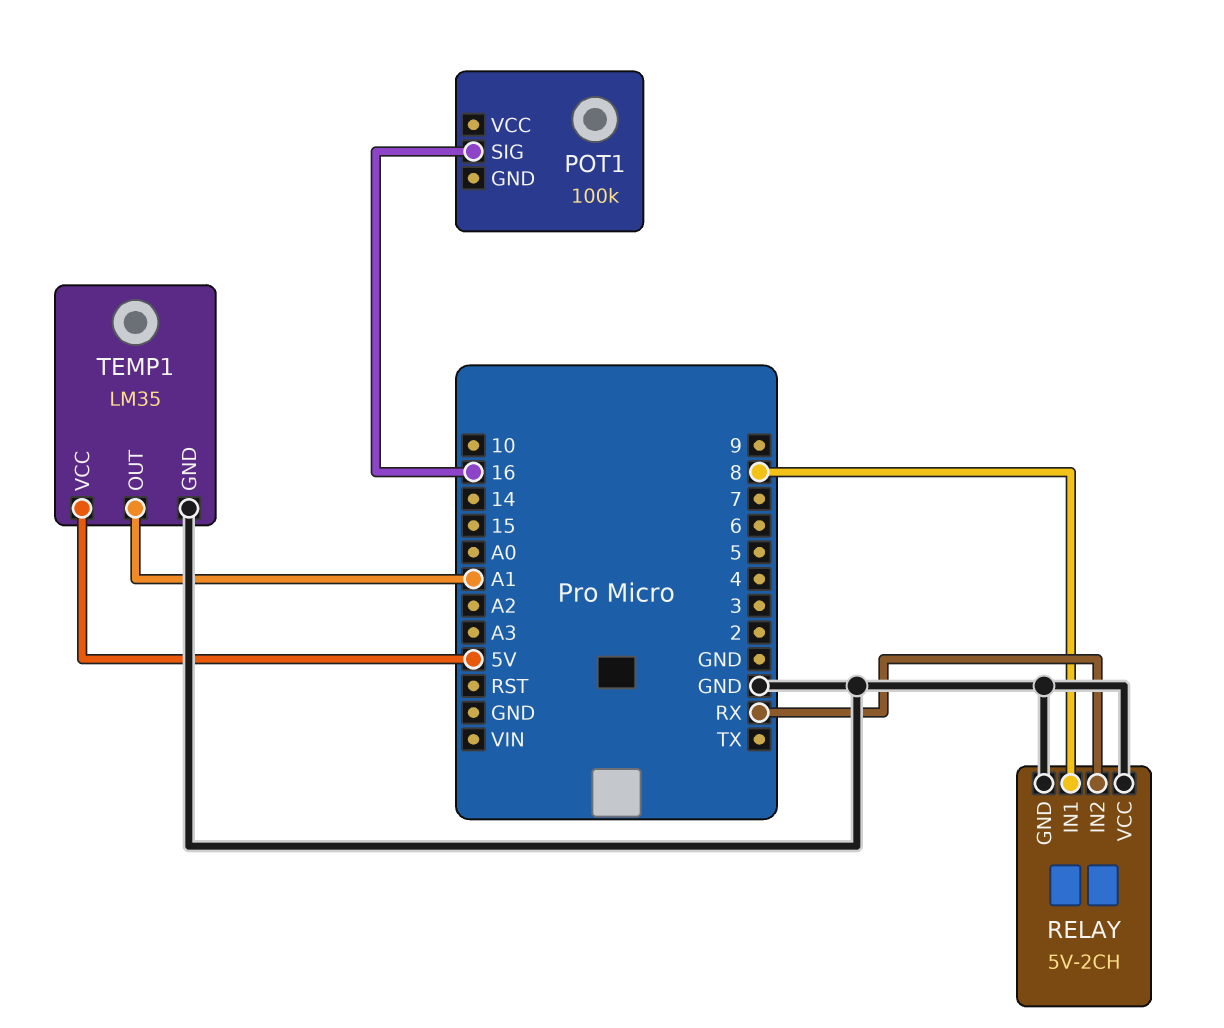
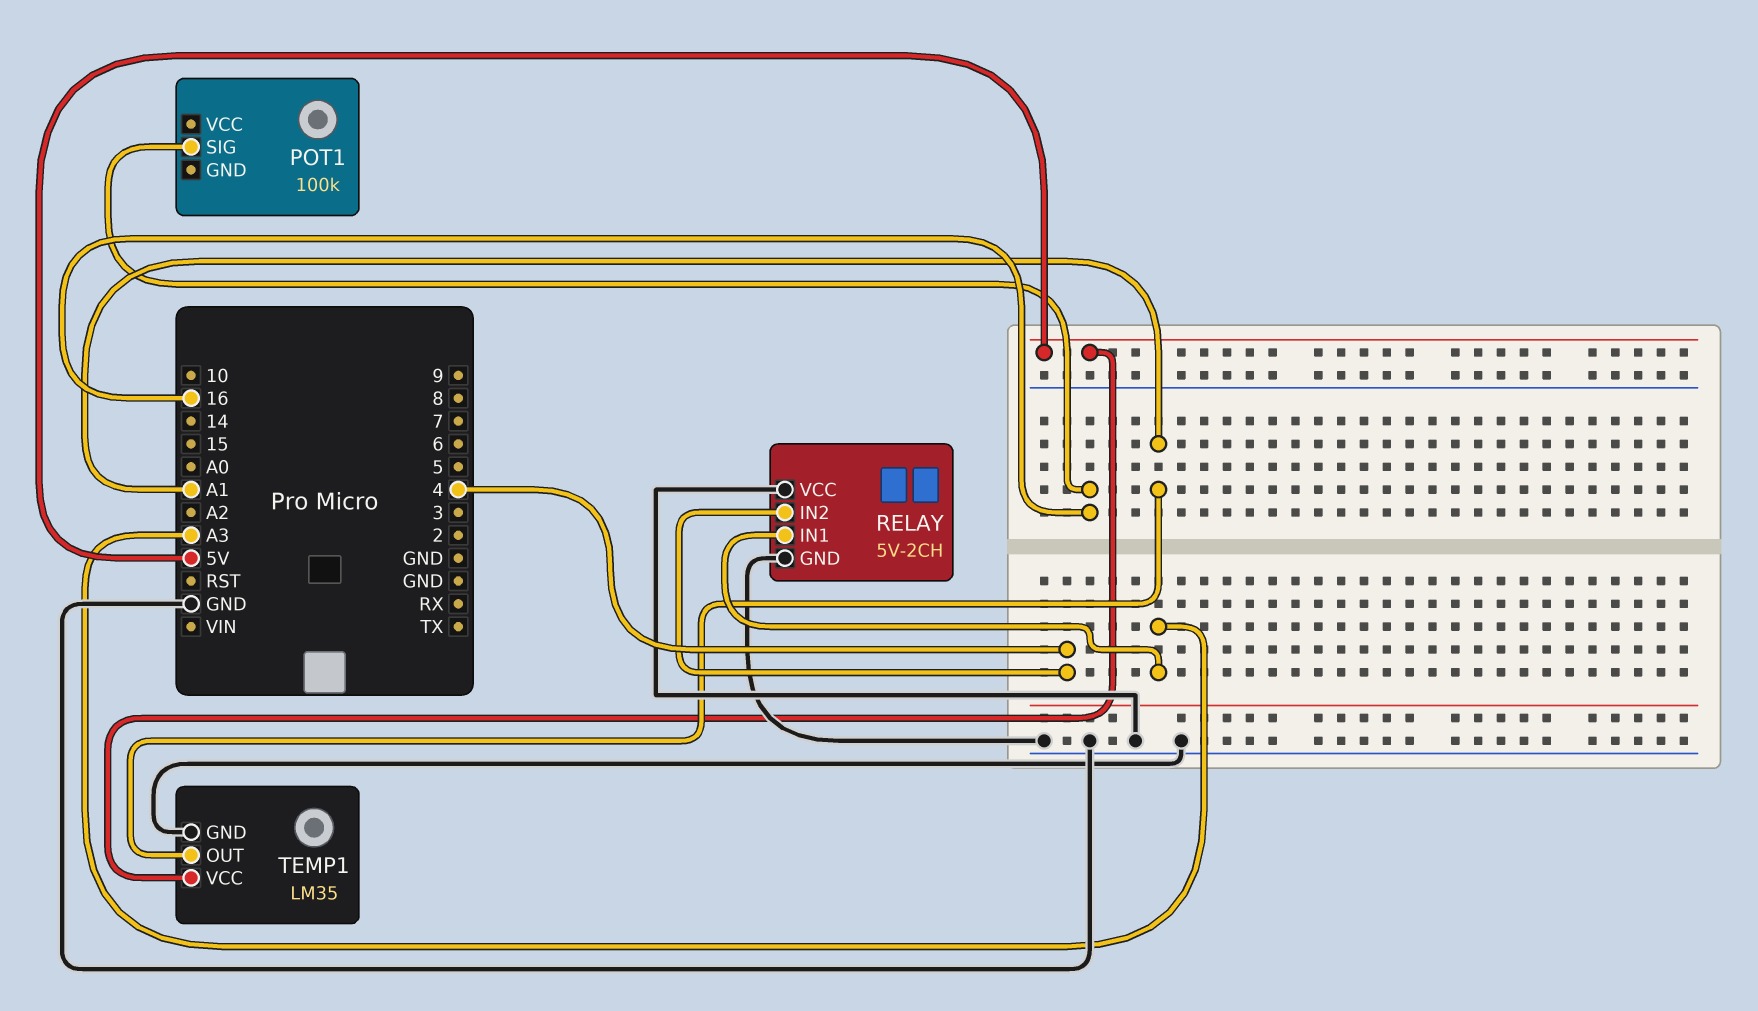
RELAY pin IN1: 8 -> A3
RELAY pin IN2: RX -> 4

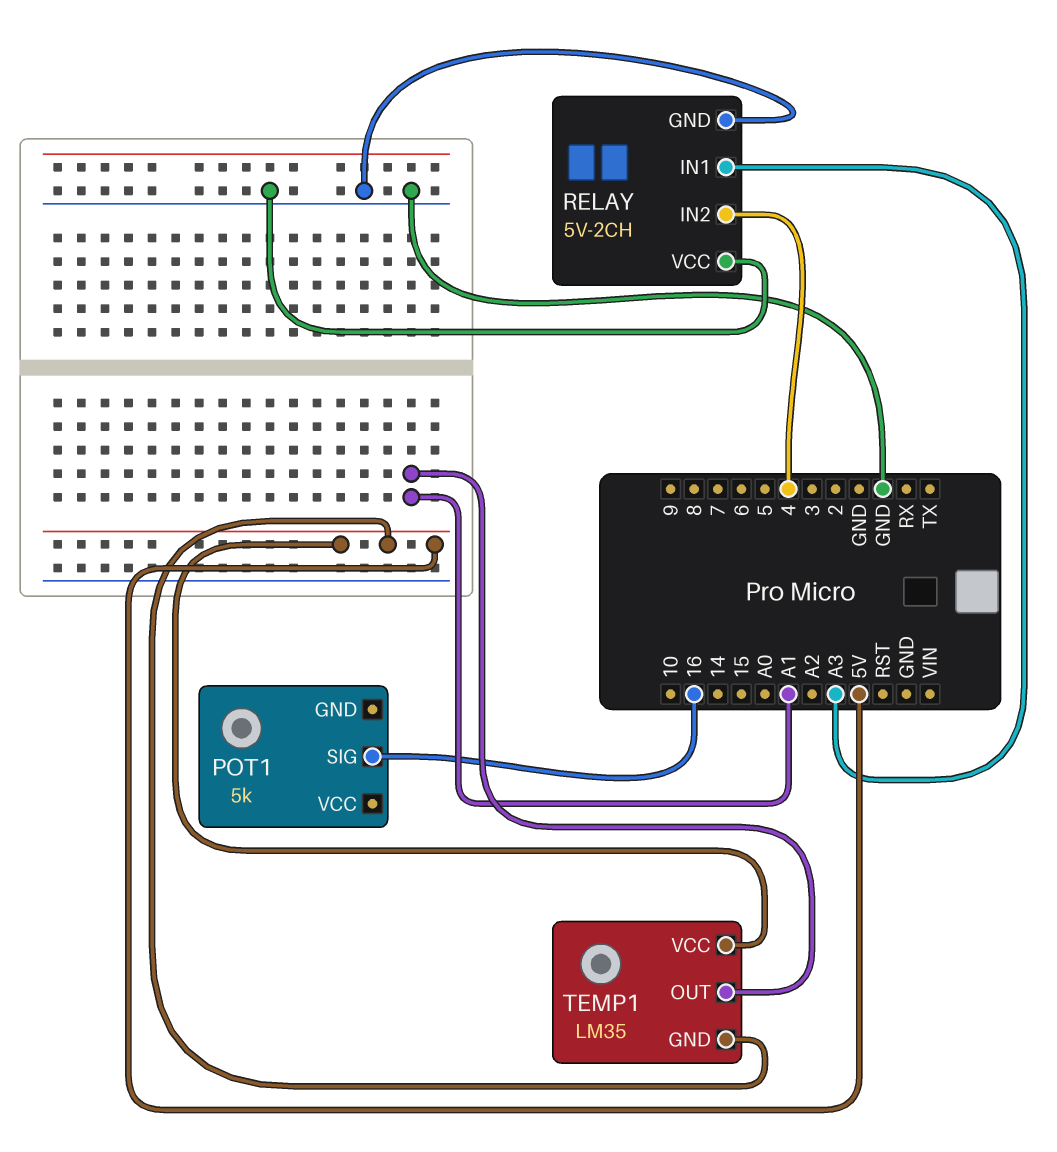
POT1: 100k -> 5k
TEMP1 pin GND: GND -> 5V

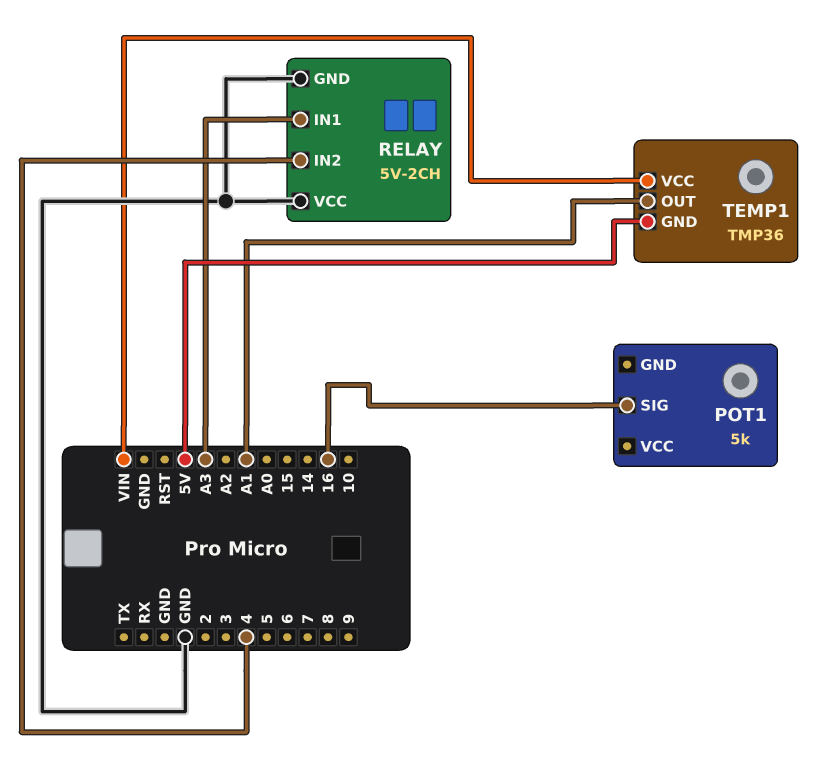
TEMP1: LM35 -> TMP36
TEMP1 pin VCC: 5V -> VIN

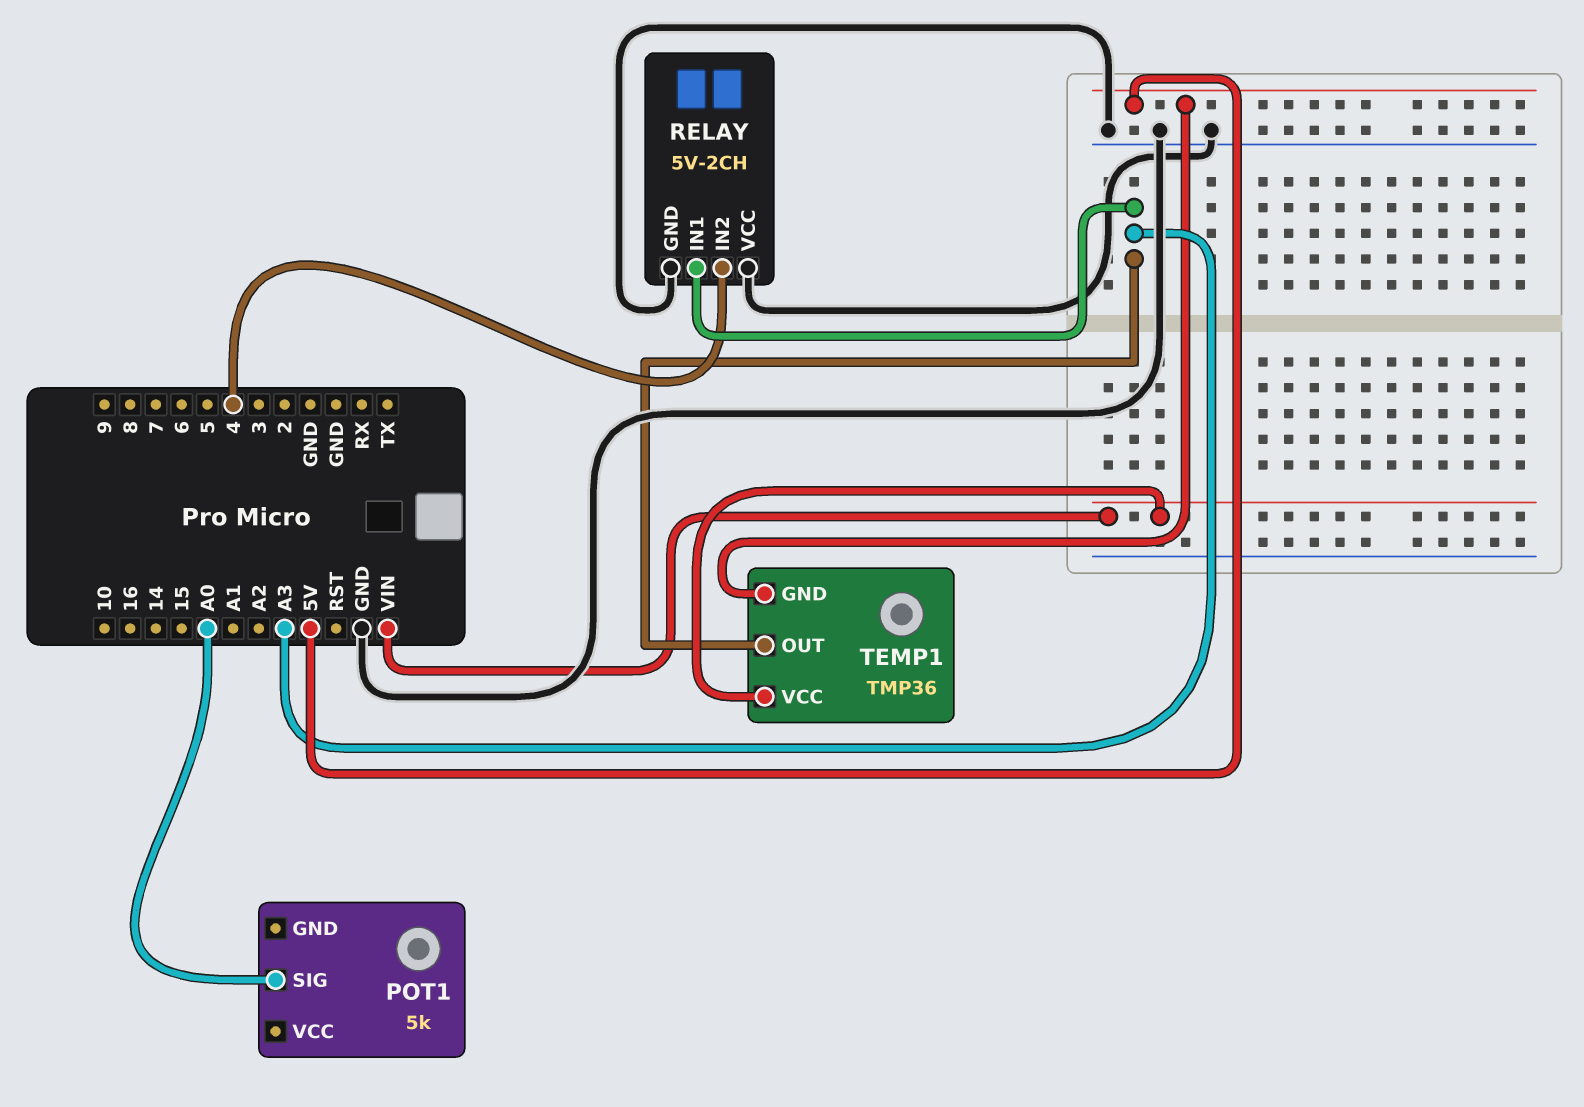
POT1 pin SIG: 16 -> A0
TEMP1 pin OUT: A1 -> A3

